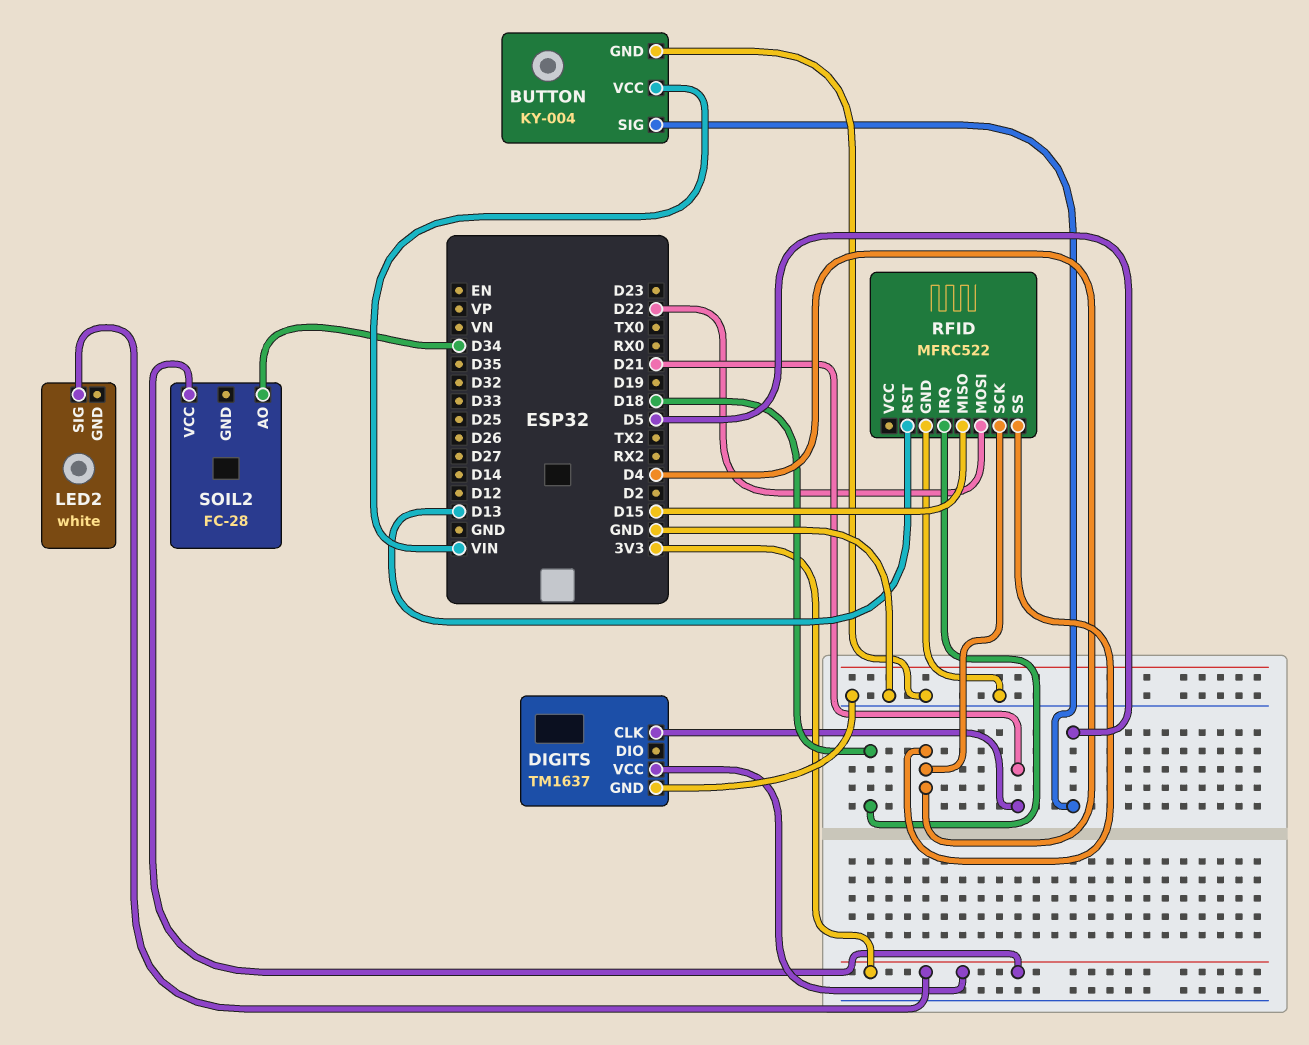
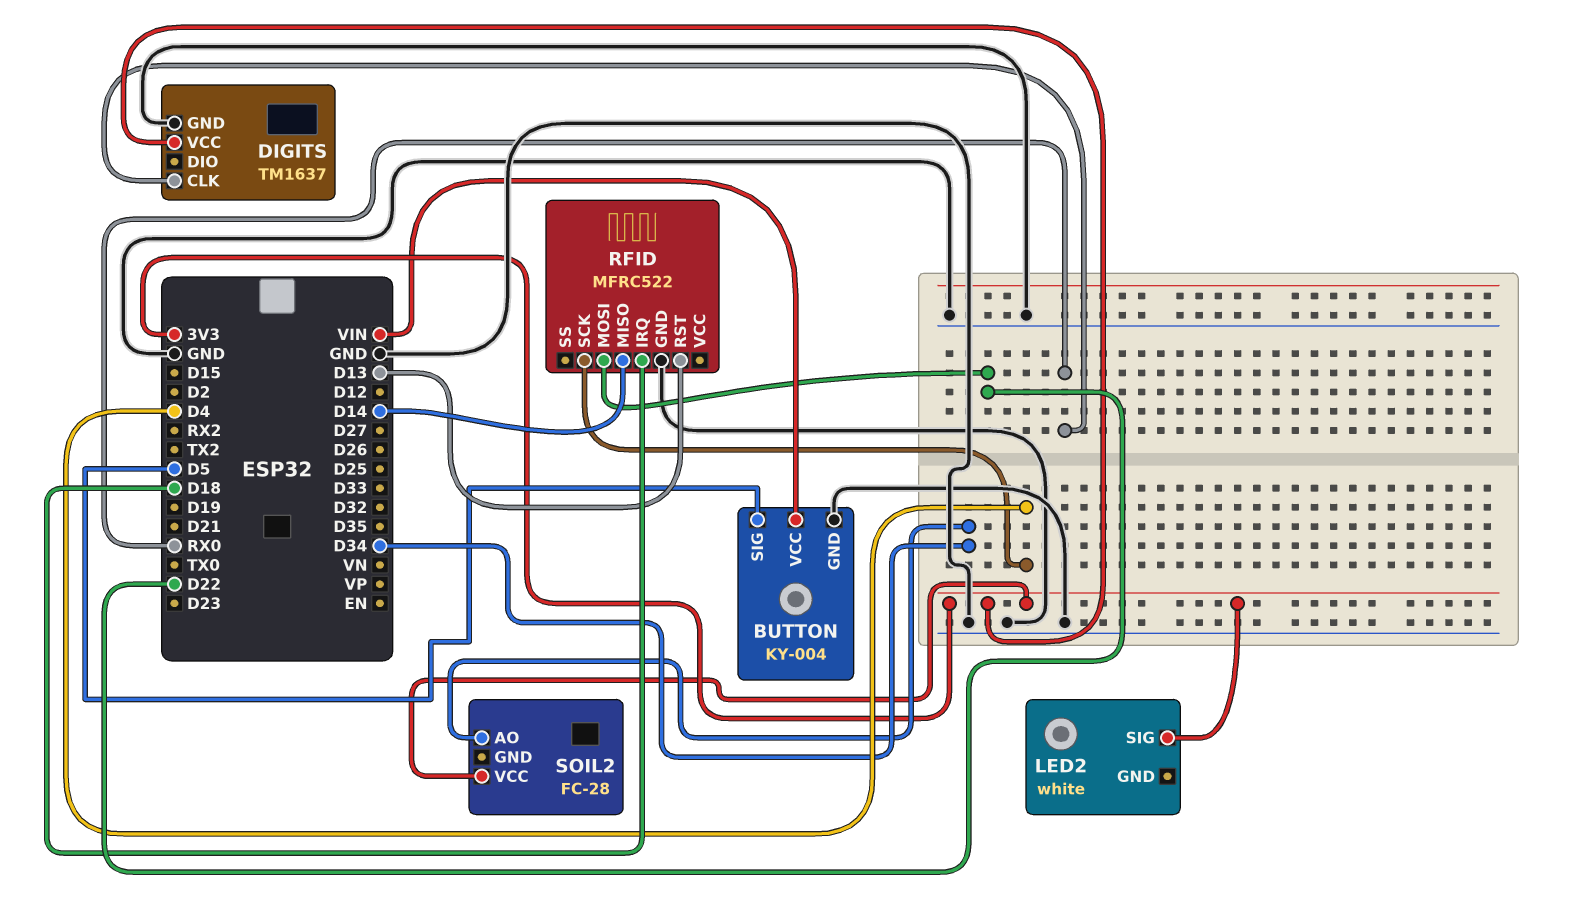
DIGITS pin CLK: D21 -> RX0
RFID pin MISO: D15 -> D14
RFID pin SS: D4 -> none

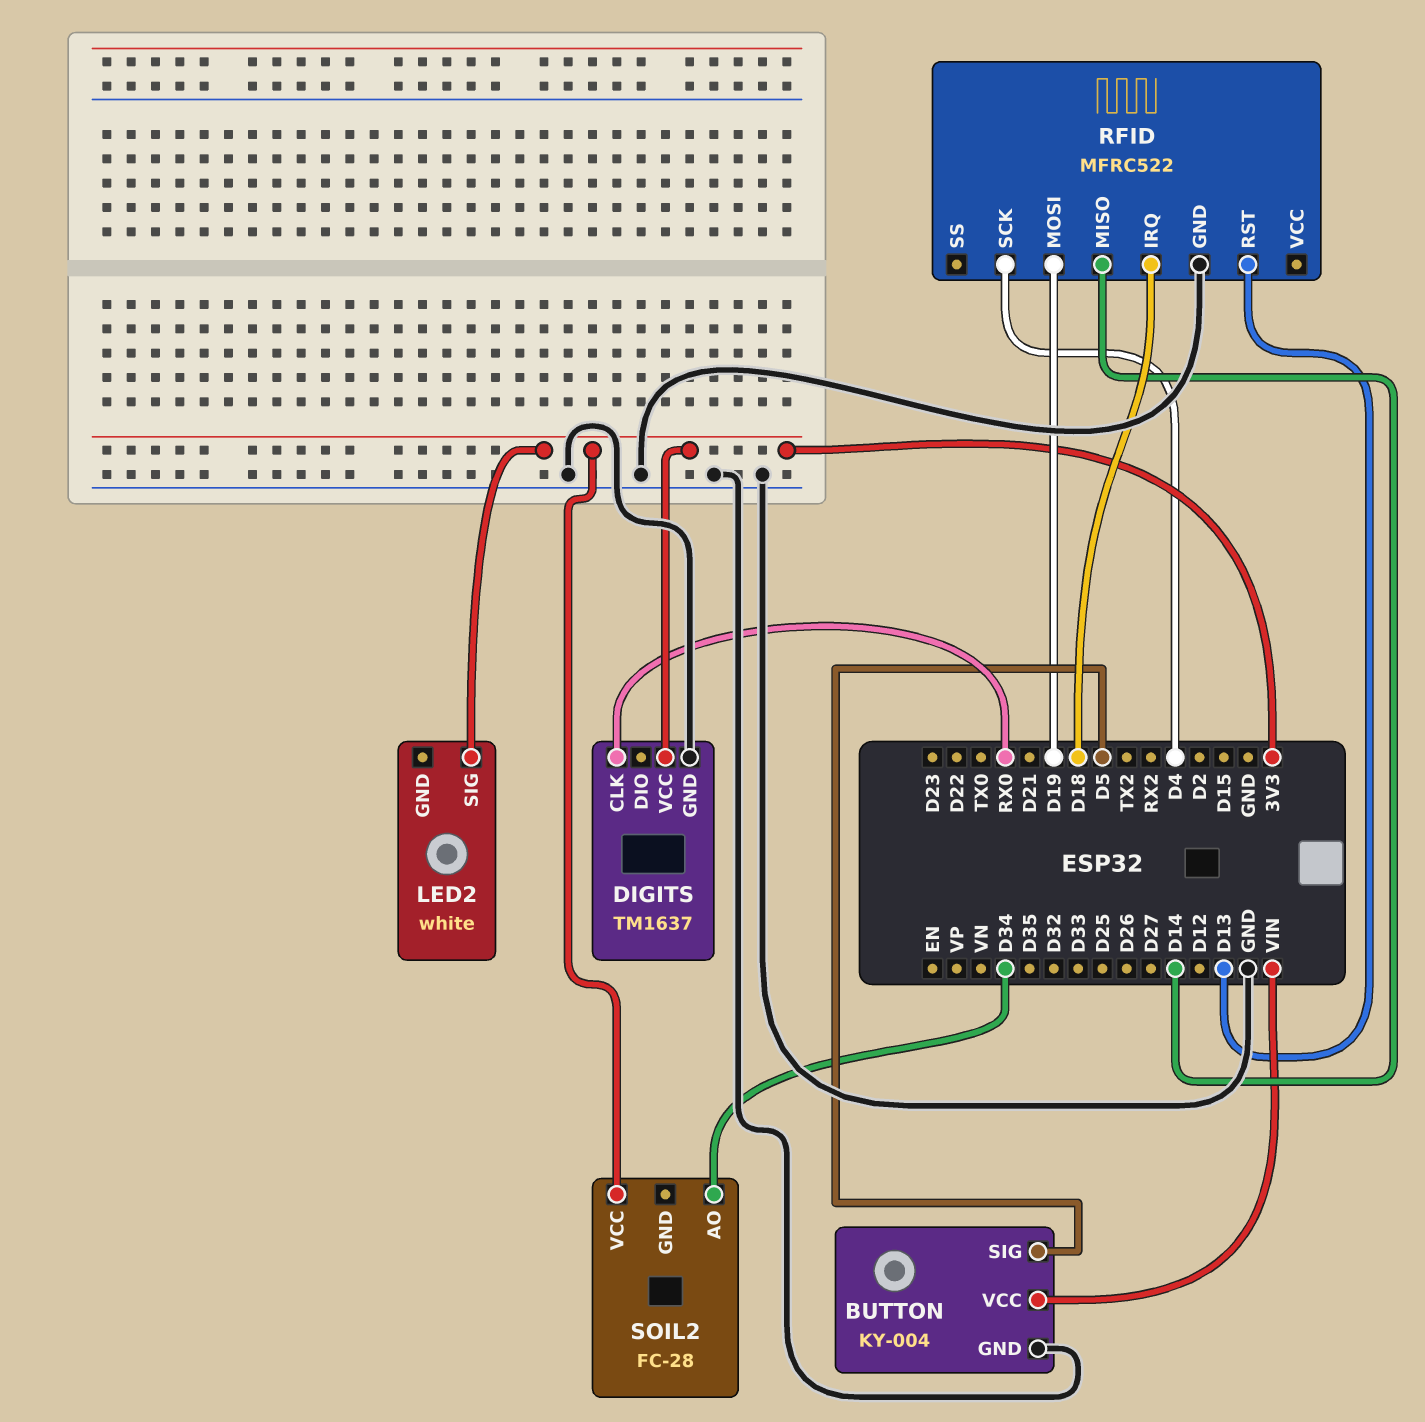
RFID pin MOSI: D22 -> D19

